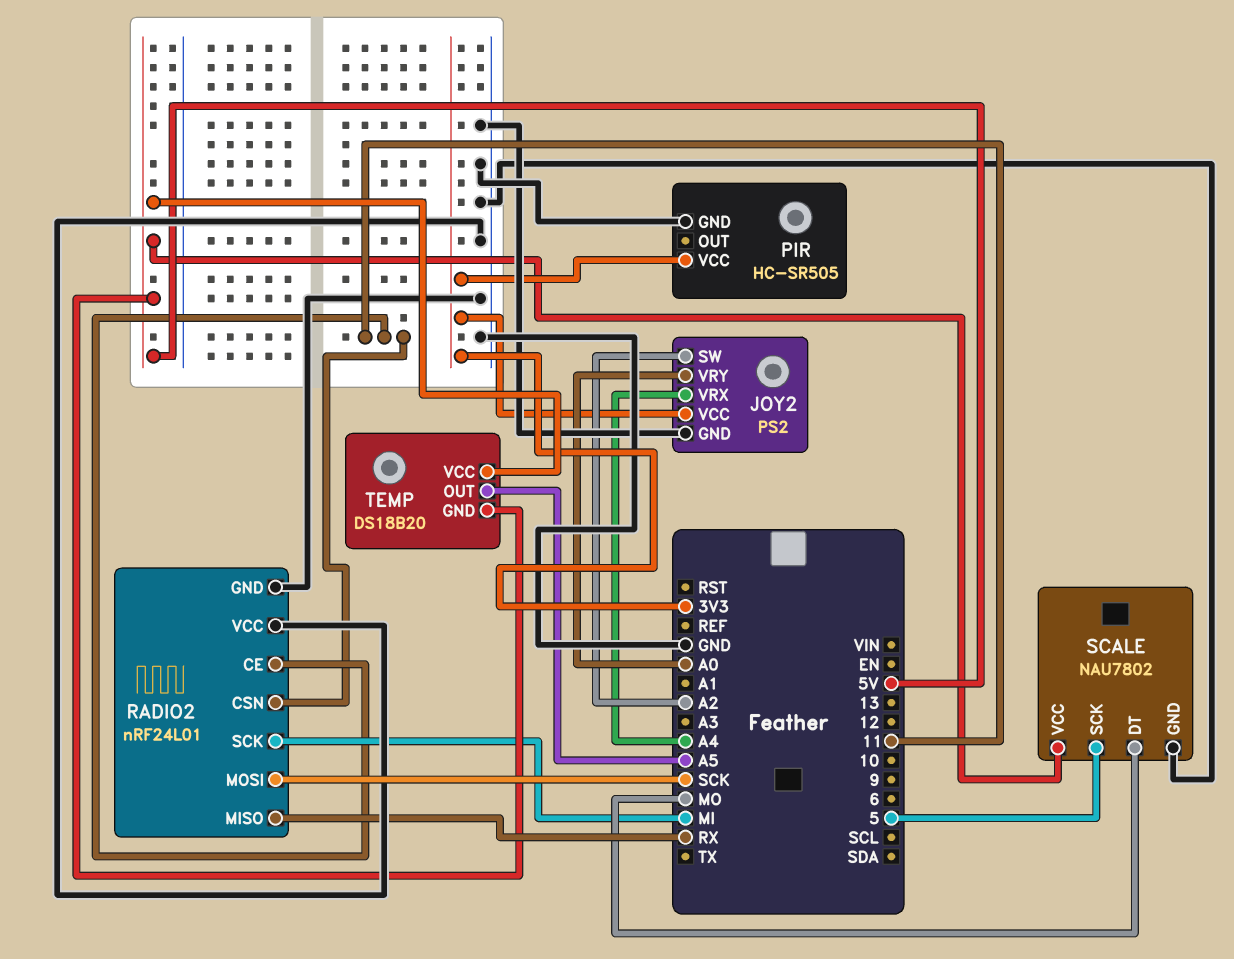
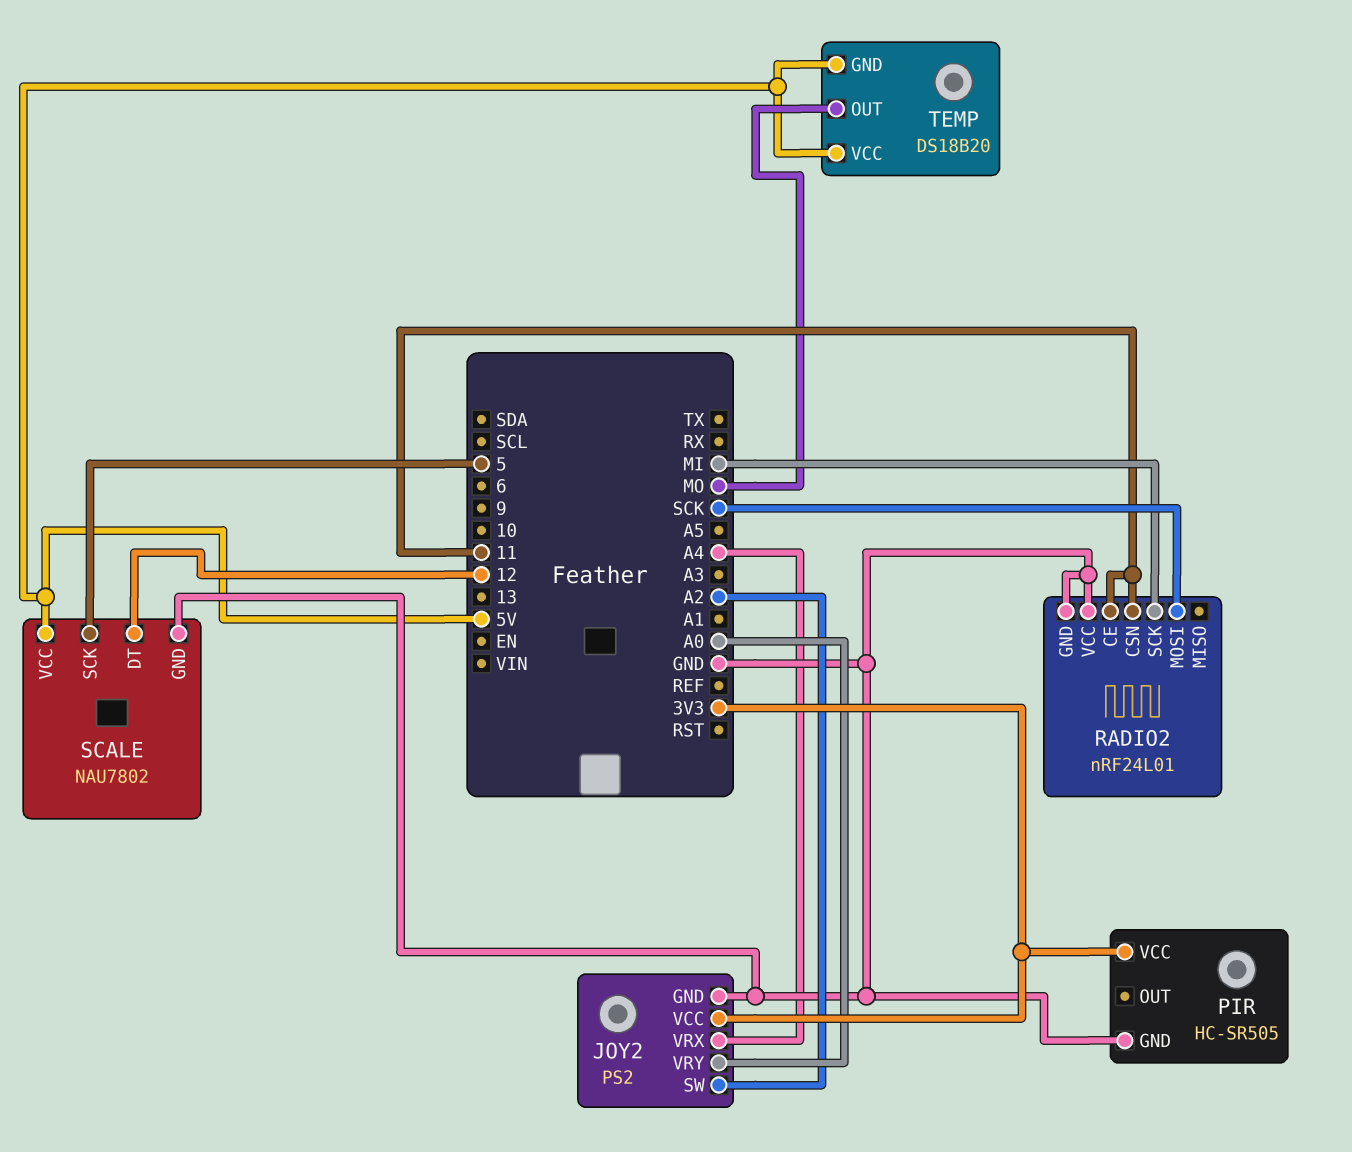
RADIO2 pin MISO: RX -> none
SCALE pin DT: MO -> 12
TEMP pin OUT: A5 -> MO

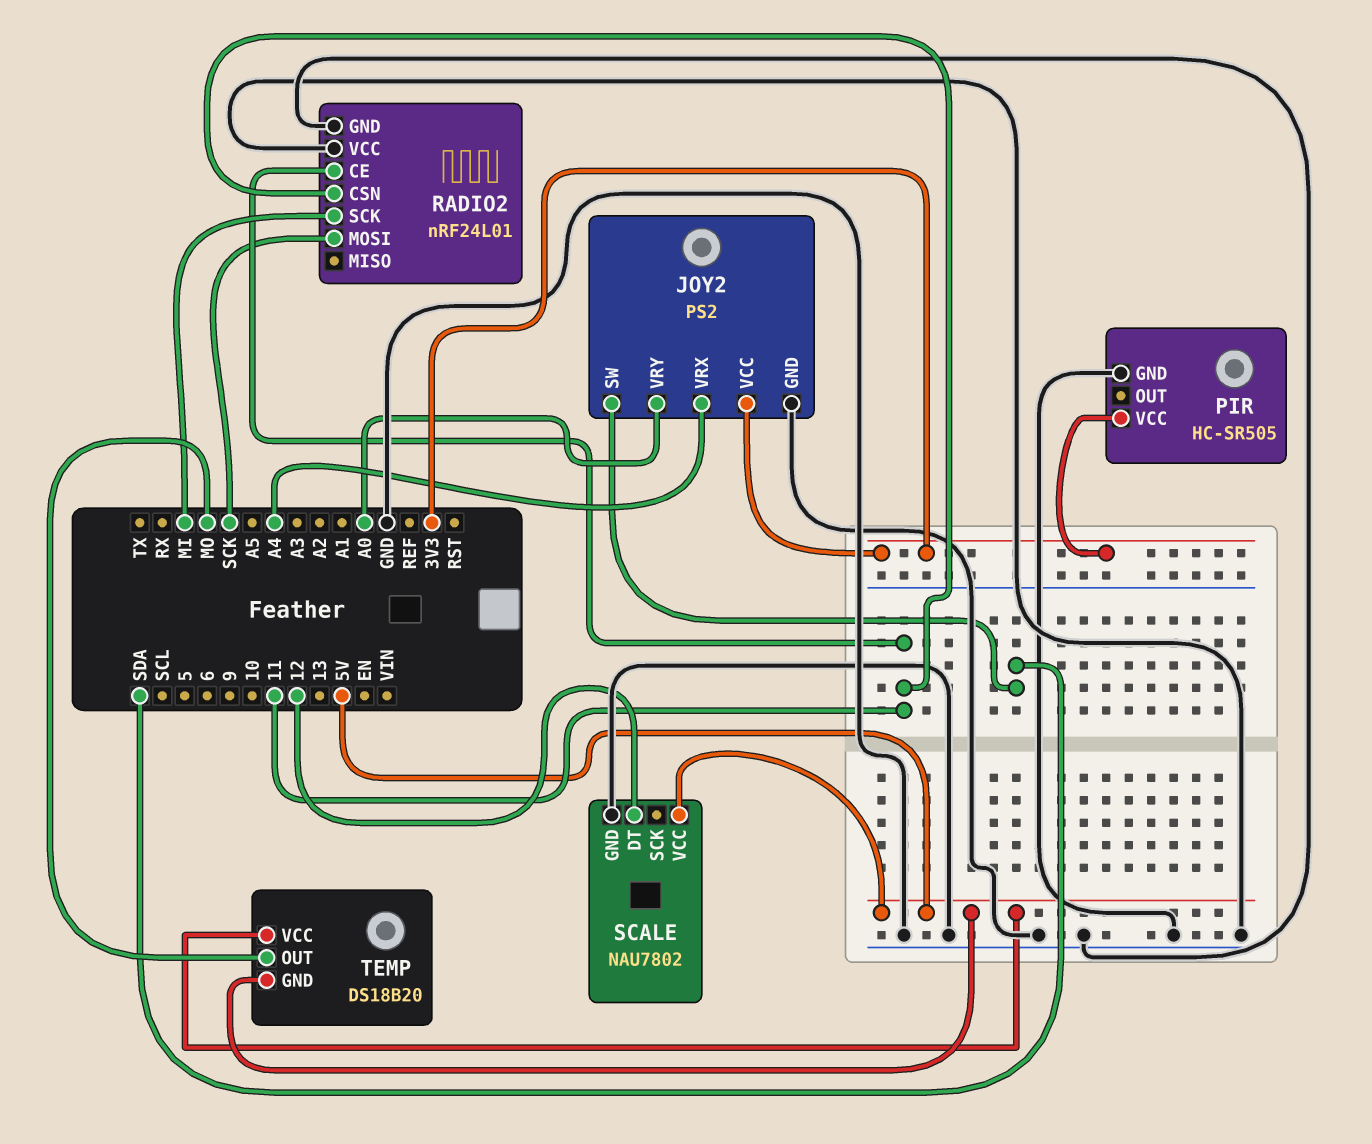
JOY2 pin SW: A2 -> SDA
SCALE pin SCK: 5 -> none

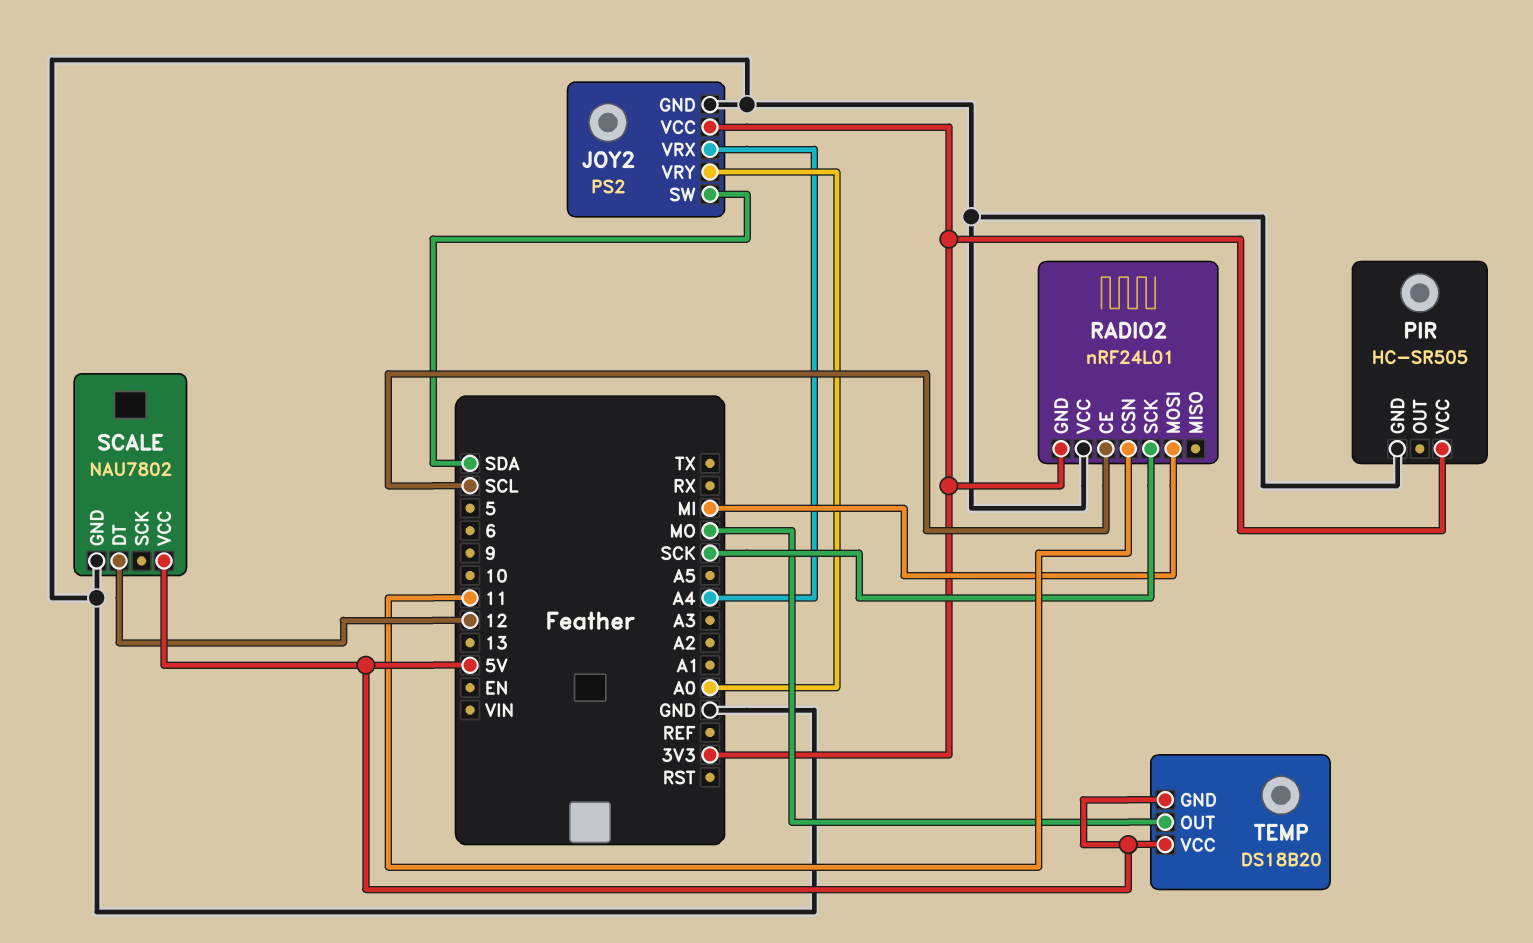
RADIO2 pin CE: 11 -> SCL
RADIO2 pin GND: GND -> 3V3
RADIO2 pin MOSI: SCK -> MI
RADIO2 pin SCK: MI -> SCK

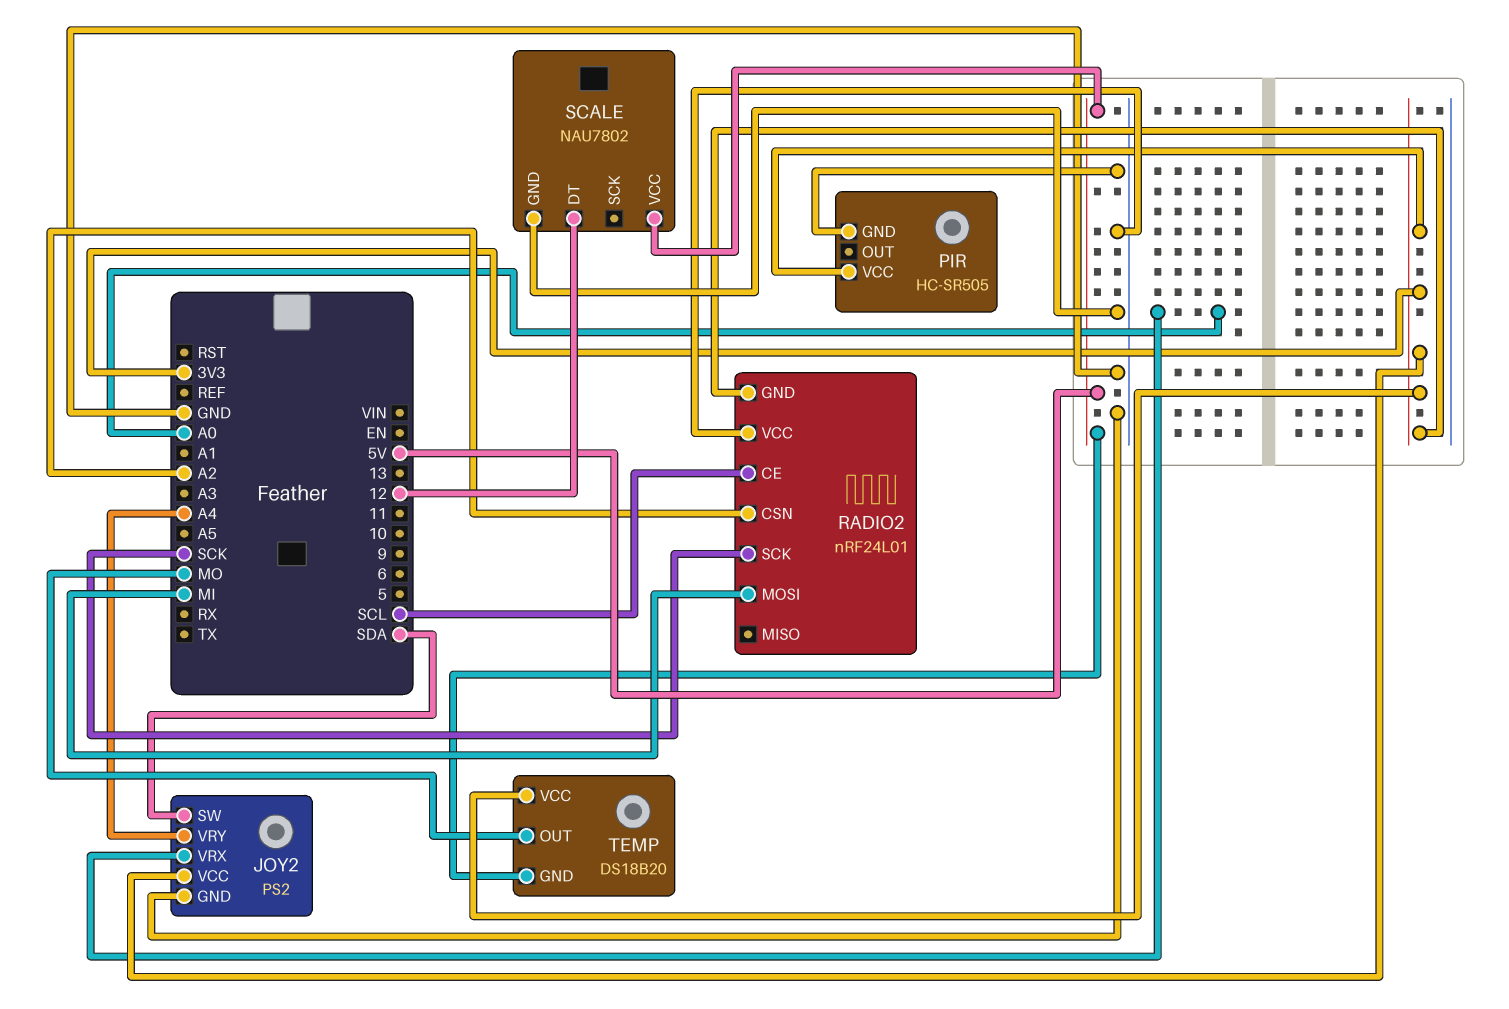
JOY2 pin VRX: A4 -> A0
JOY2 pin VRY: A0 -> A4
RADIO2 pin CSN: 11 -> A2
TEMP pin VCC: 5V -> 3V3

